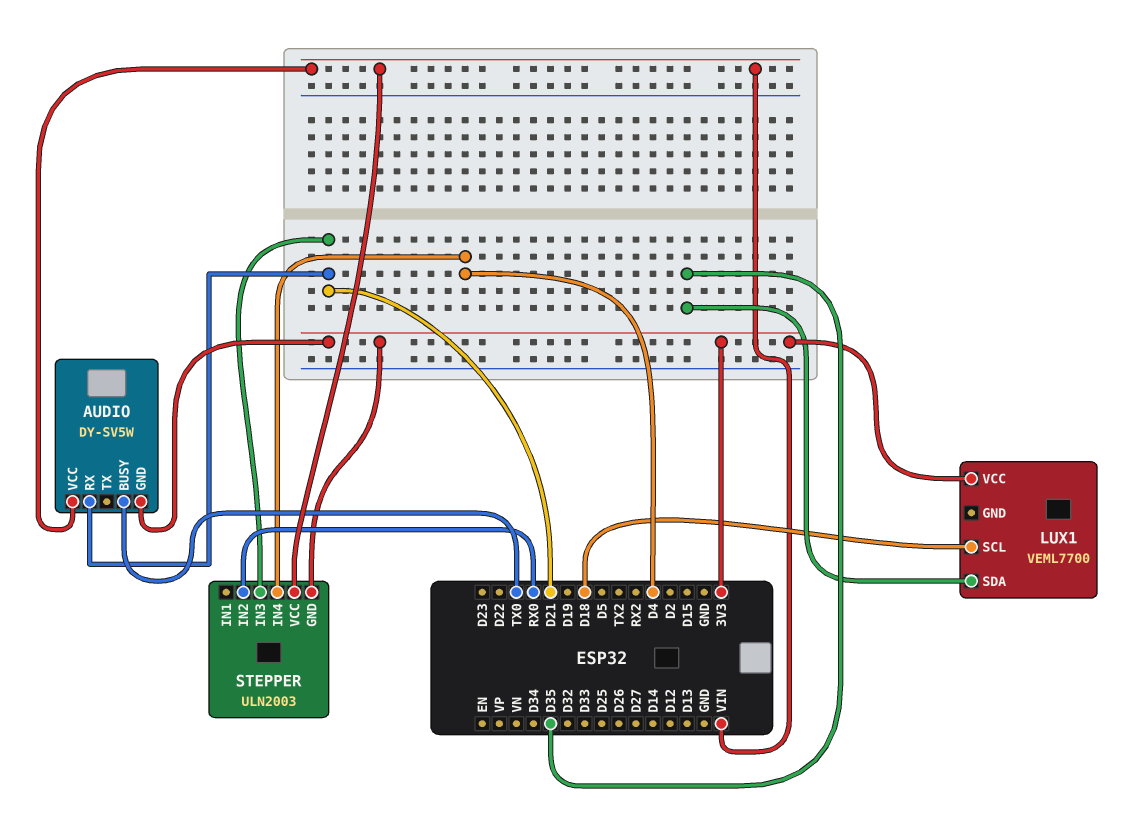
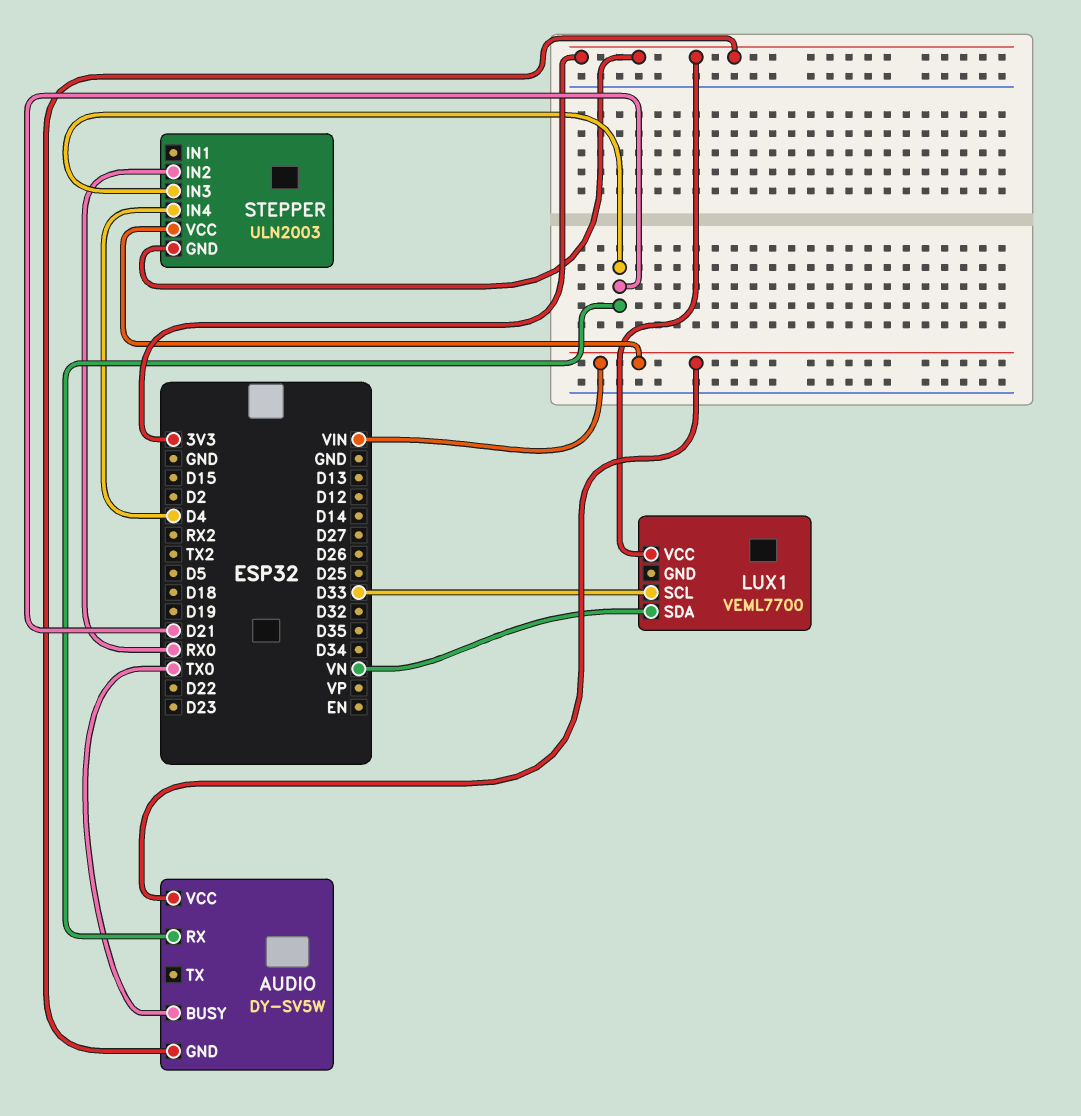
LUX1 pin SCL: D18 -> D33
LUX1 pin SDA: D35 -> VN

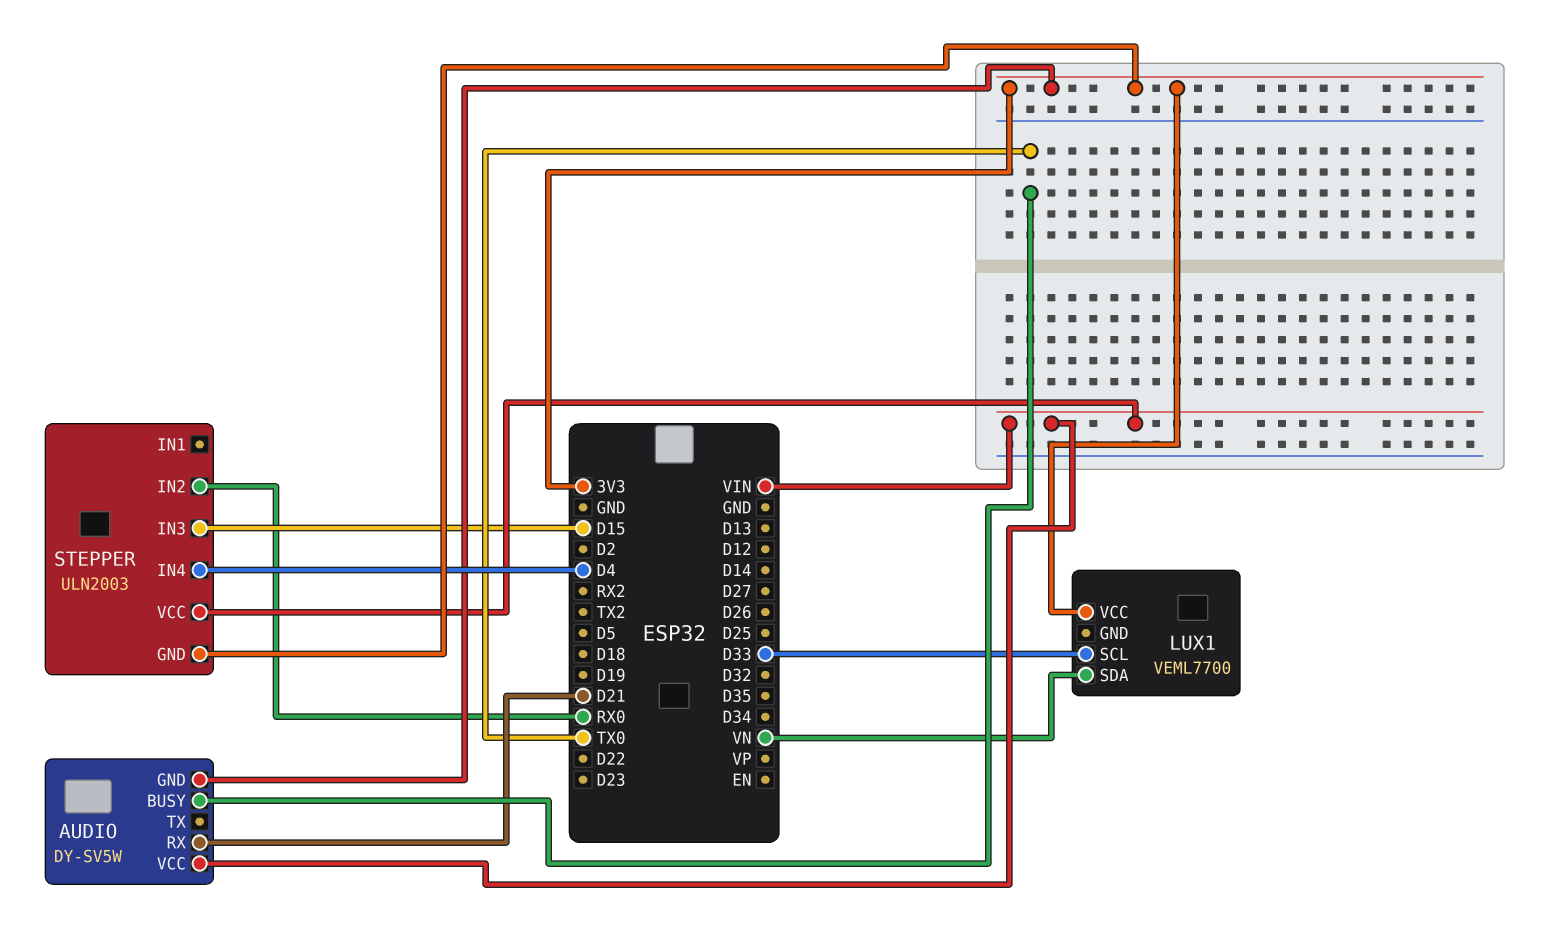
STEPPER pin IN3: D21 -> D15

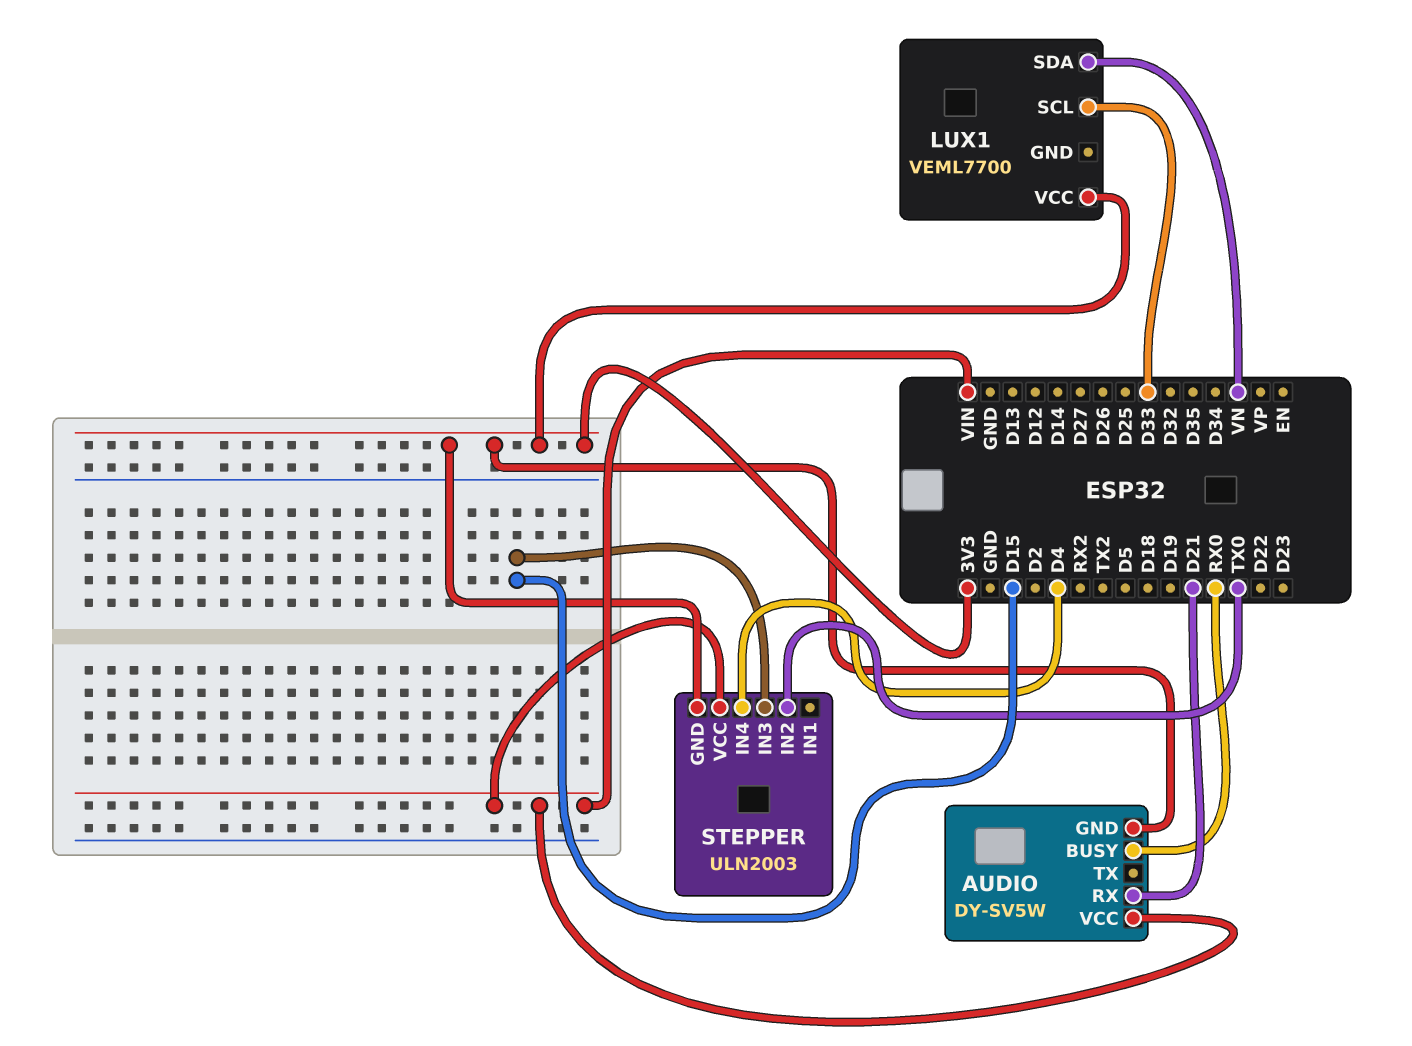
AUDIO pin BUSY: TX0 -> RX0
STEPPER pin IN2: RX0 -> TX0

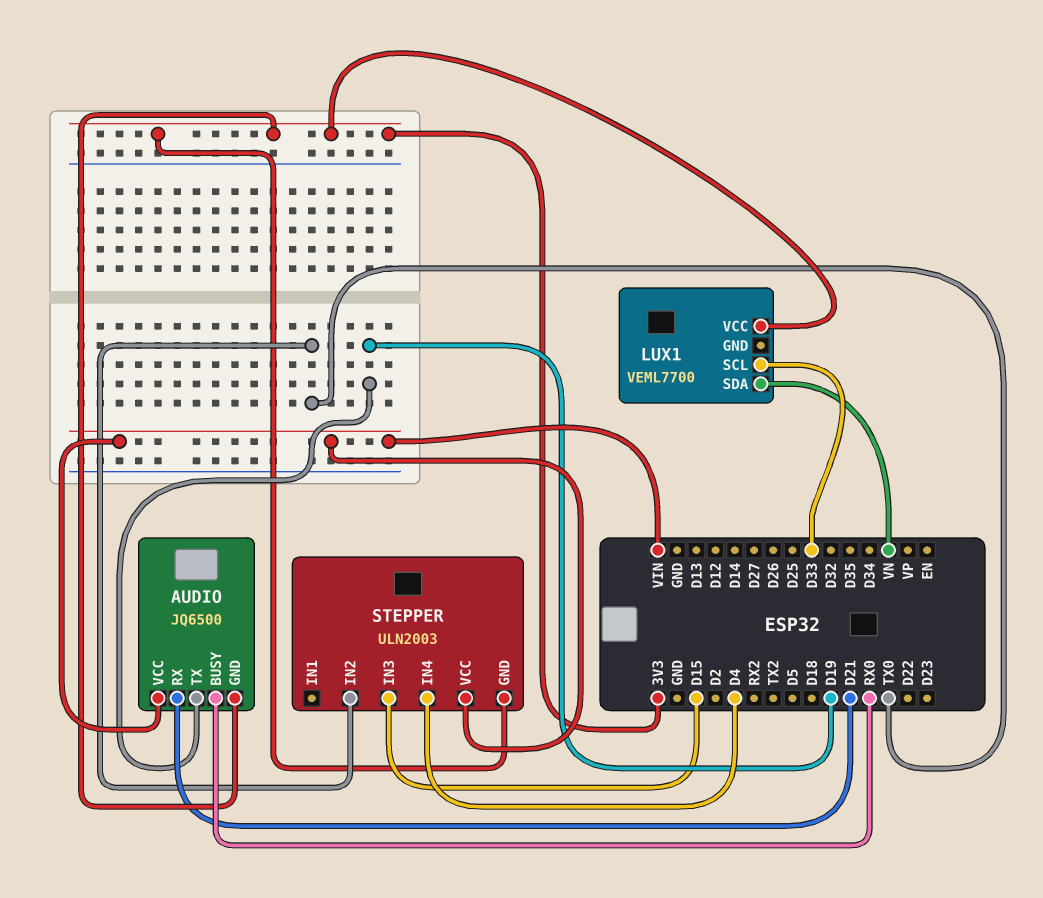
AUDIO: DY-SV5W -> JQ6500
AUDIO pin TX: none -> D19

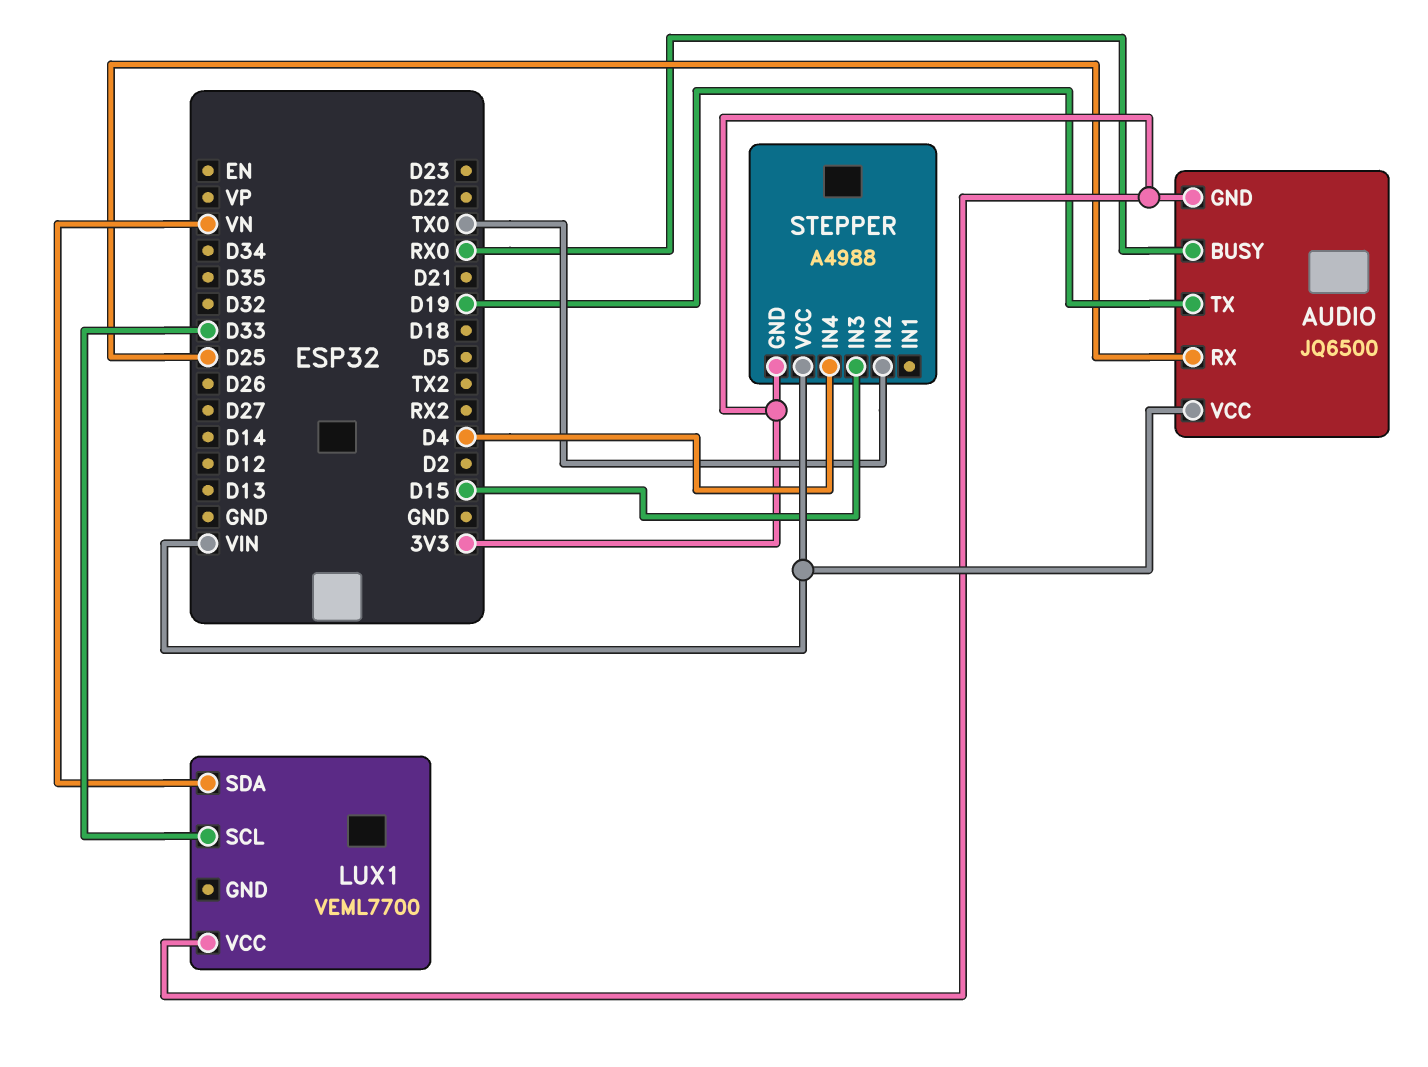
AUDIO pin RX: D21 -> D25
STEPPER: ULN2003 -> A4988

